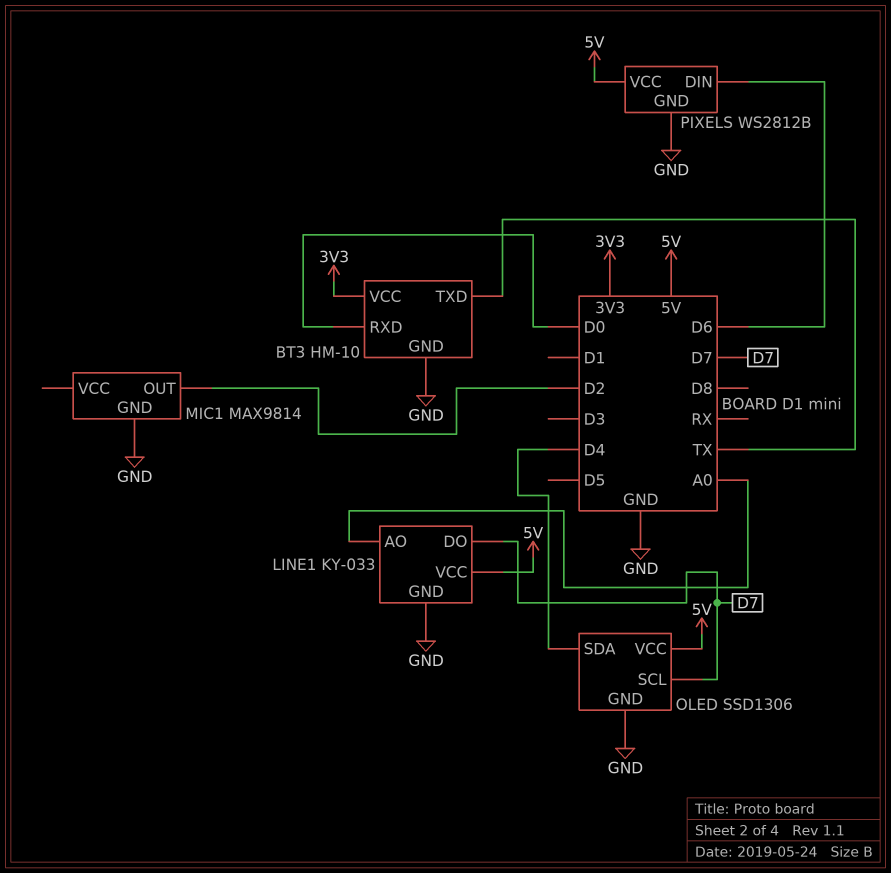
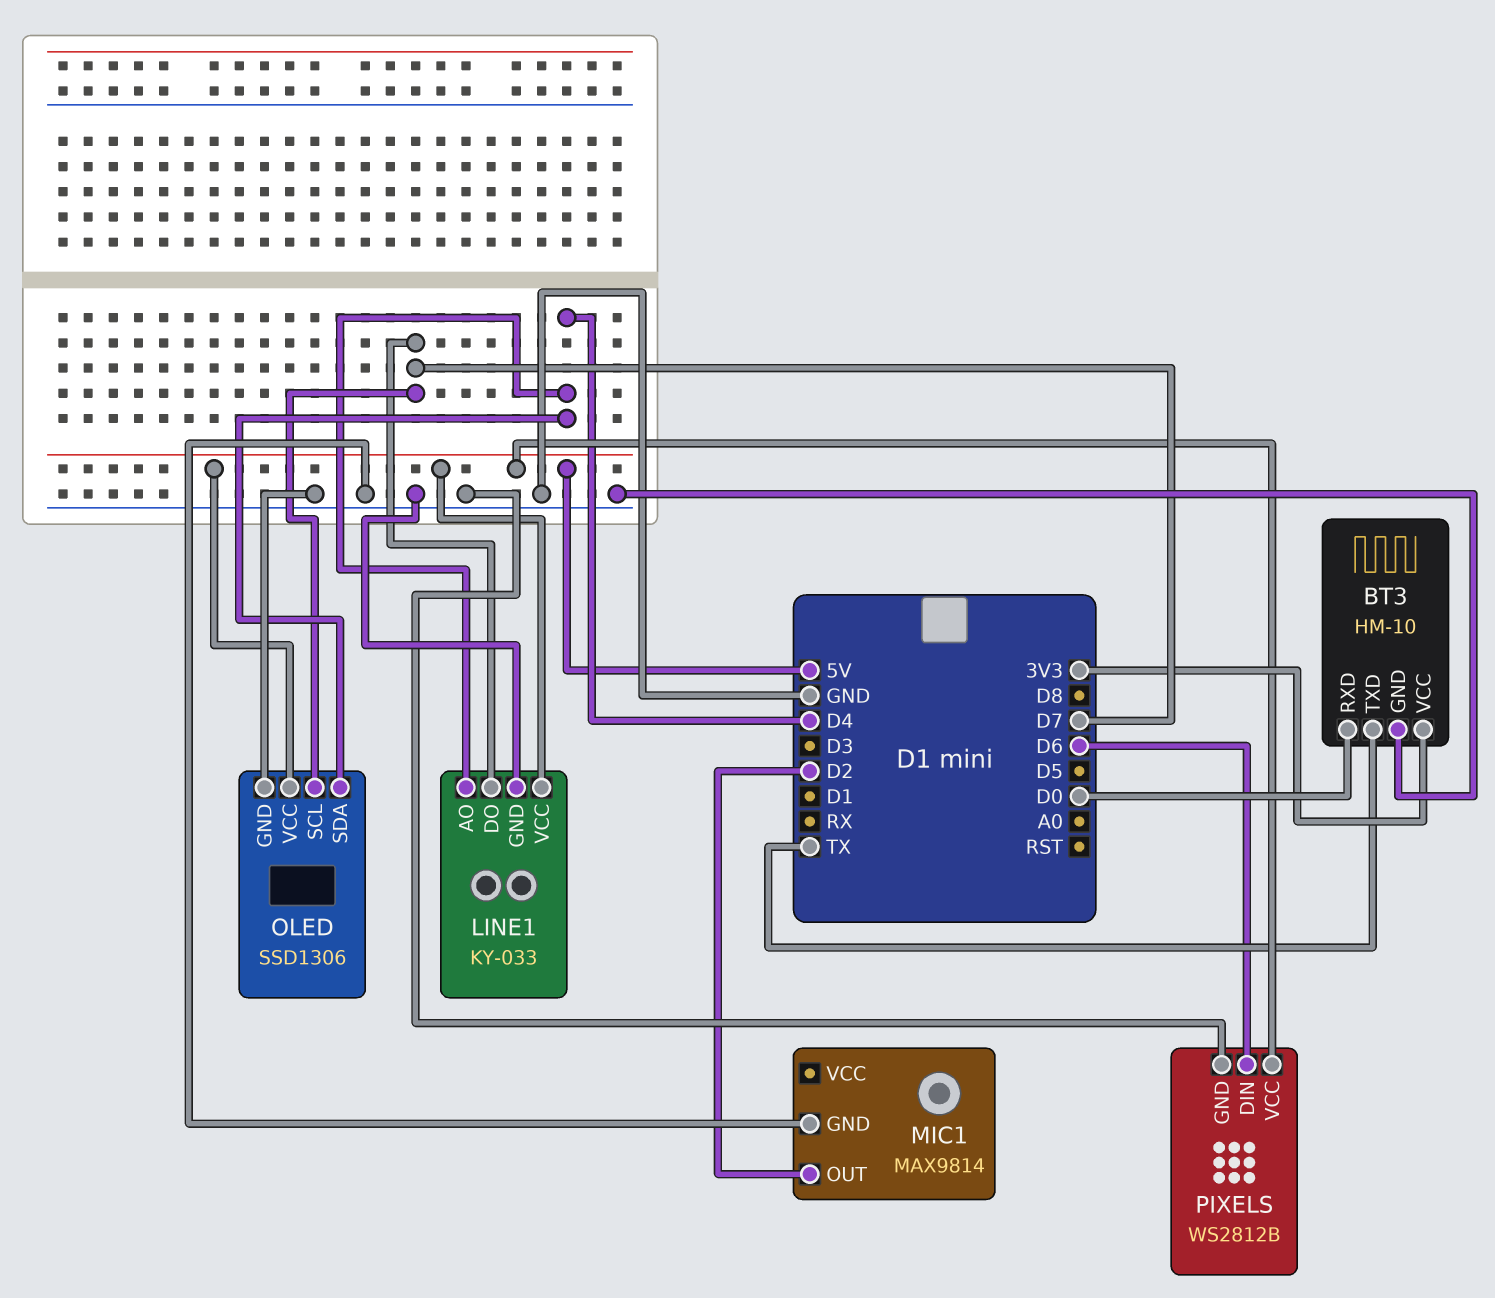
LINE1 pin AO: A0 -> D4

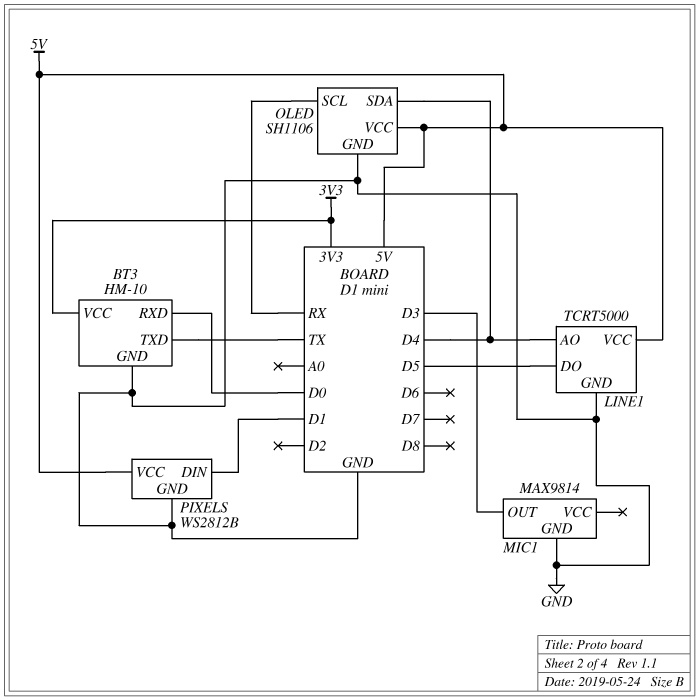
LINE1: KY-033 -> TCRT5000
LINE1 pin DO: D7 -> D5
MIC1 pin OUT: D2 -> D3
OLED: SSD1306 -> SH1106
OLED pin SCL: D7 -> RX
PIXELS pin DIN: D6 -> D1

